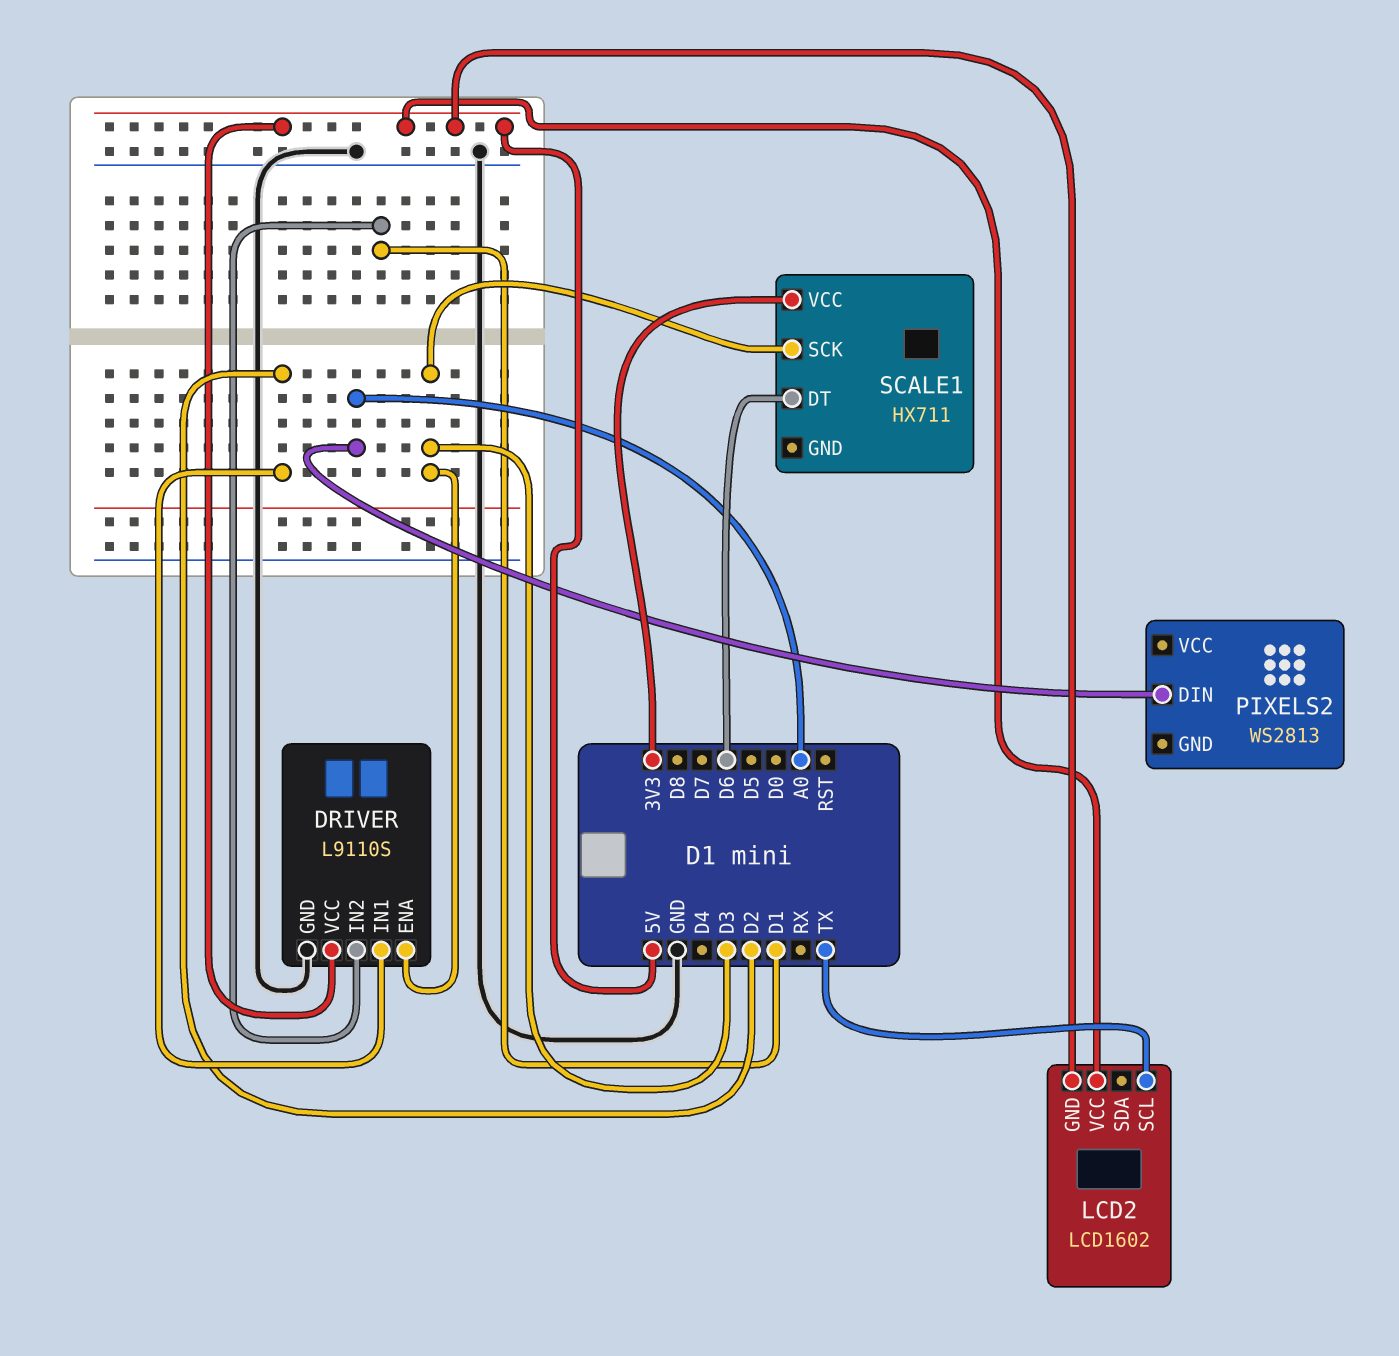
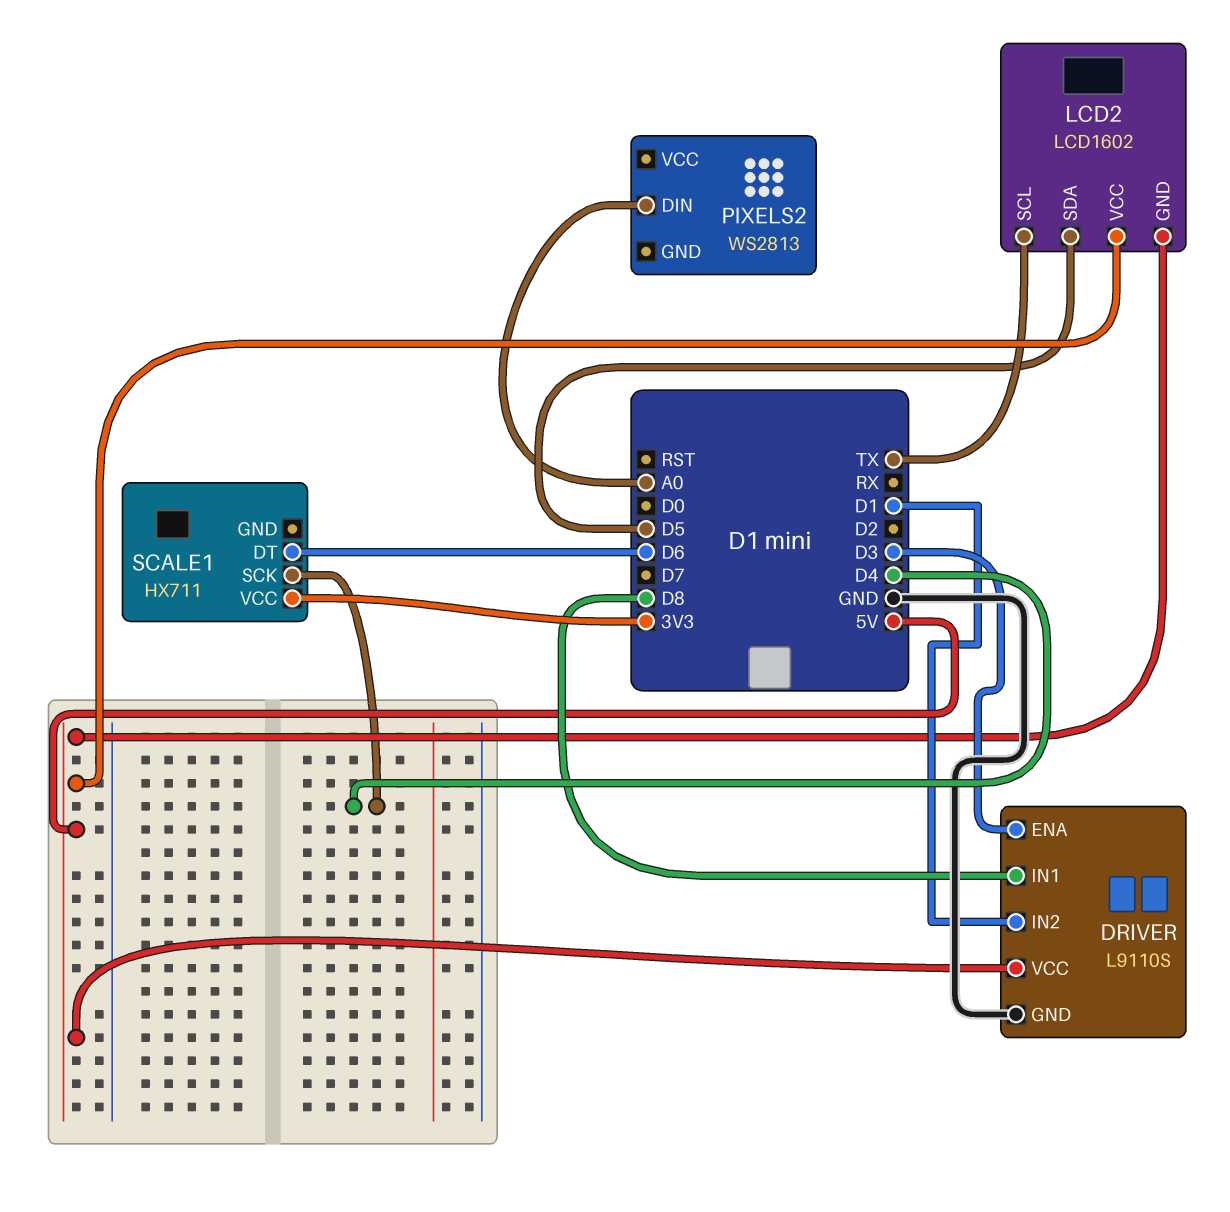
DRIVER pin IN1: D2 -> D8
LCD2 pin SDA: none -> D5
SCALE1 pin SCK: D3 -> D4

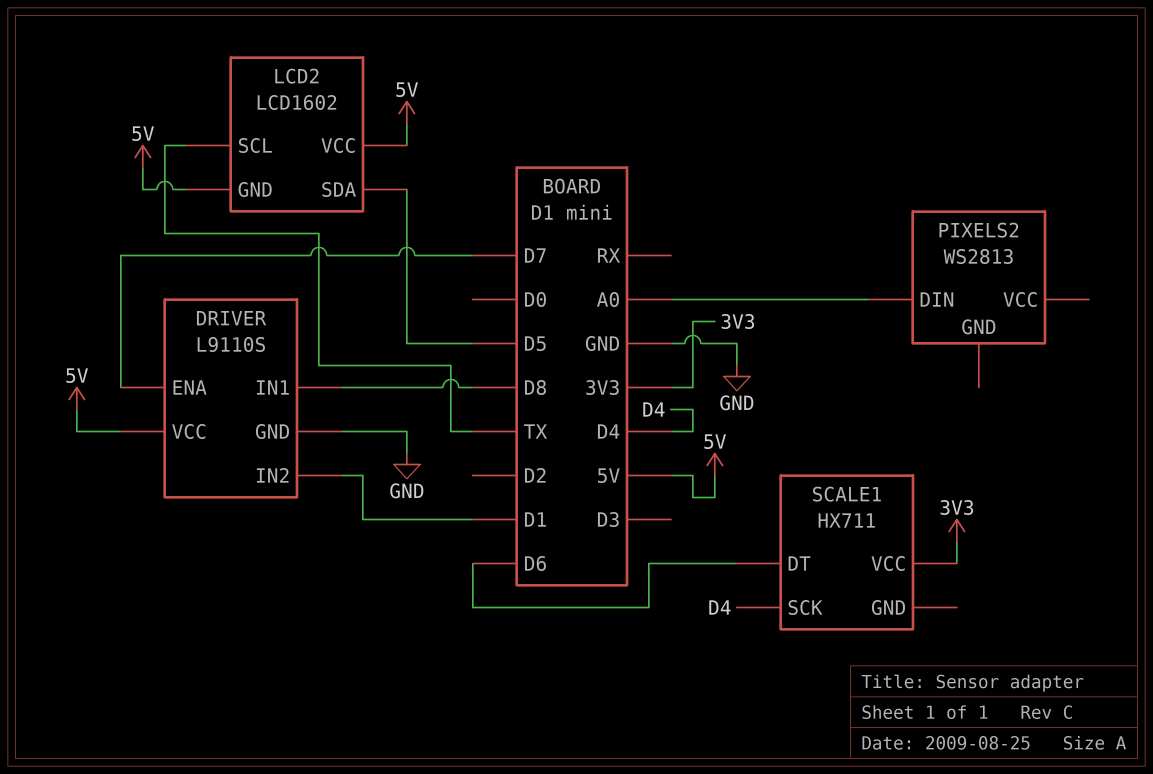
DRIVER pin ENA: D3 -> D7

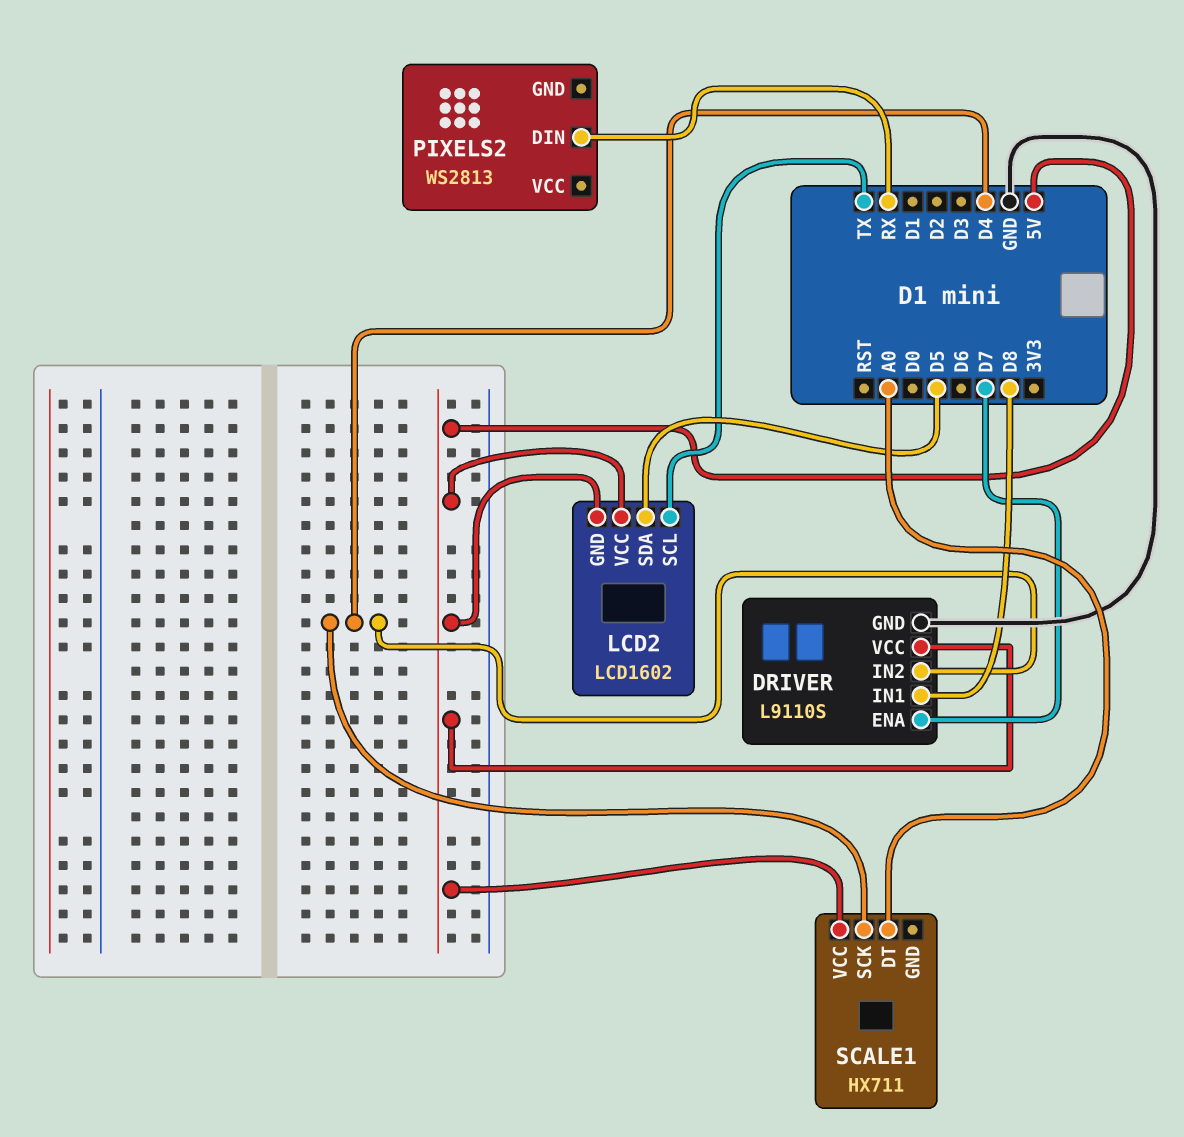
DRIVER pin IN2: D1 -> D4
PIXELS2 pin DIN: A0 -> RX
SCALE1 pin DT: D6 -> A0
SCALE1 pin VCC: 3V3 -> 5V

